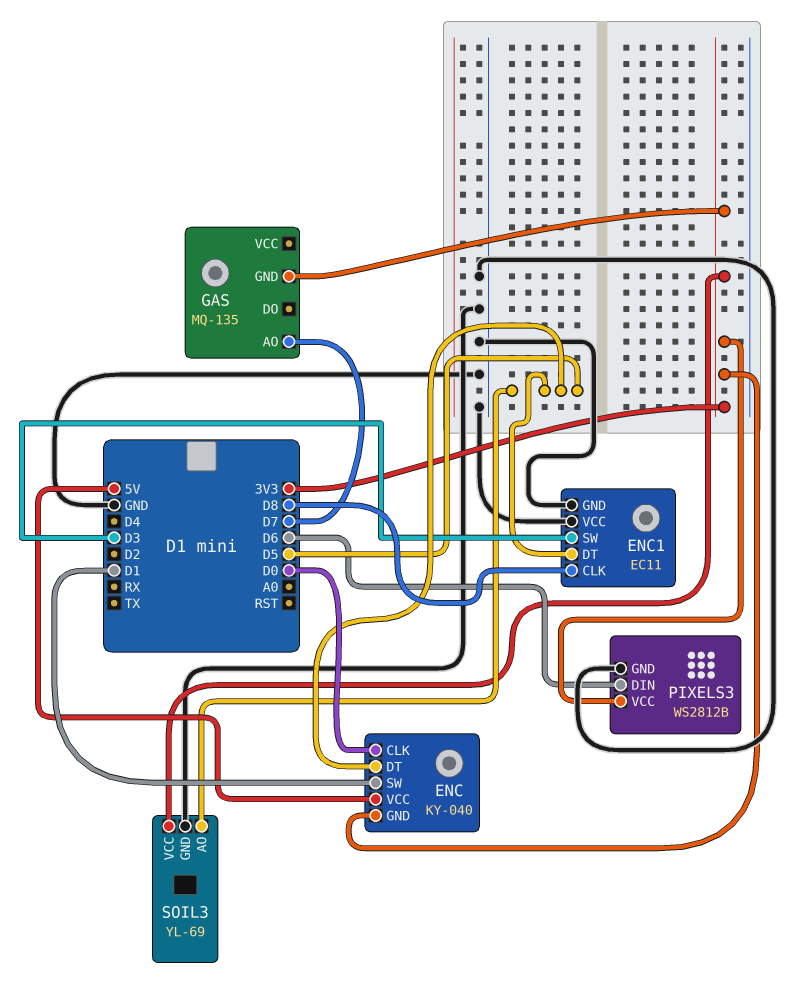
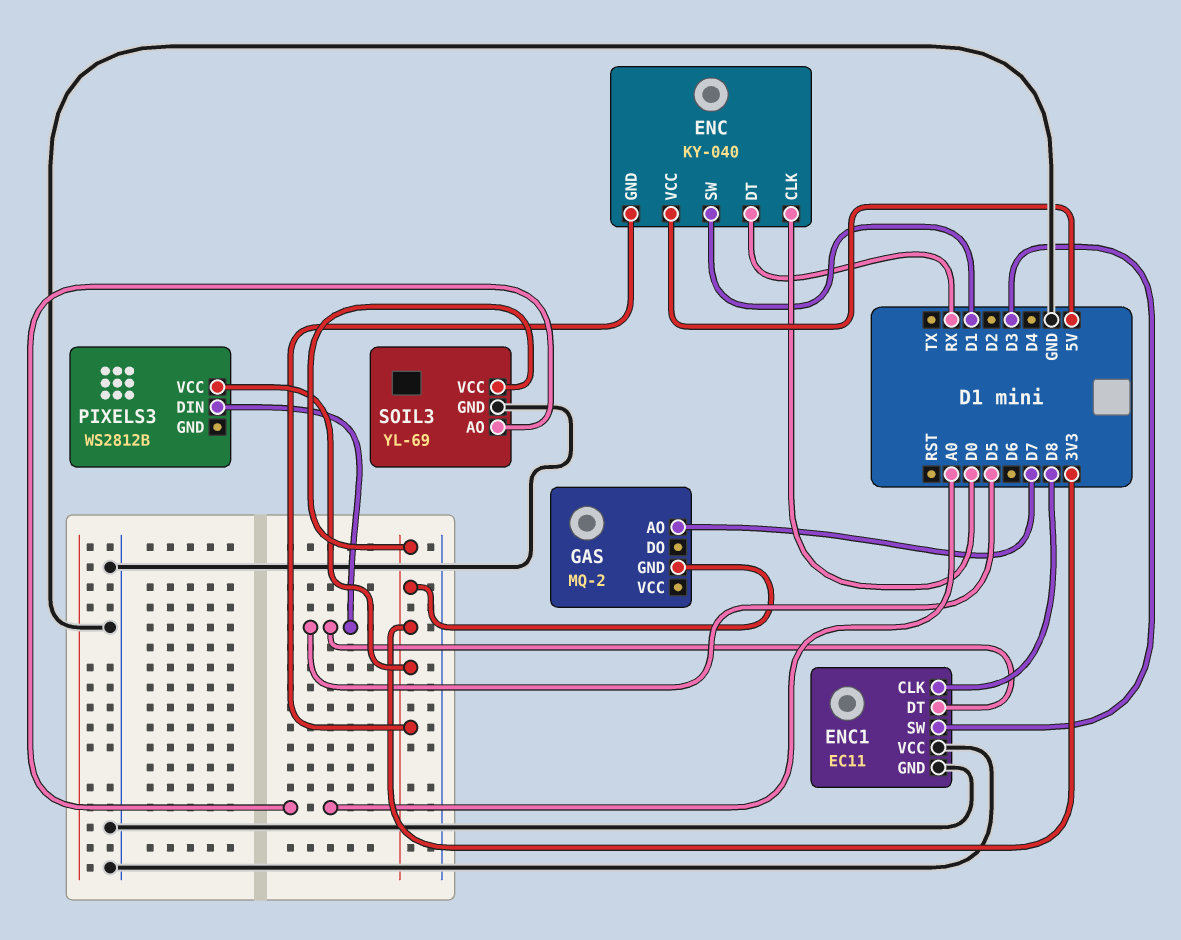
ENC pin DT: D5 -> RX
GAS: MQ-135 -> MQ-2
PIXELS3 pin DIN: D6 -> D5
PIXELS3 pin GND: GND -> none
SOIL3 pin AO: D5 -> A0

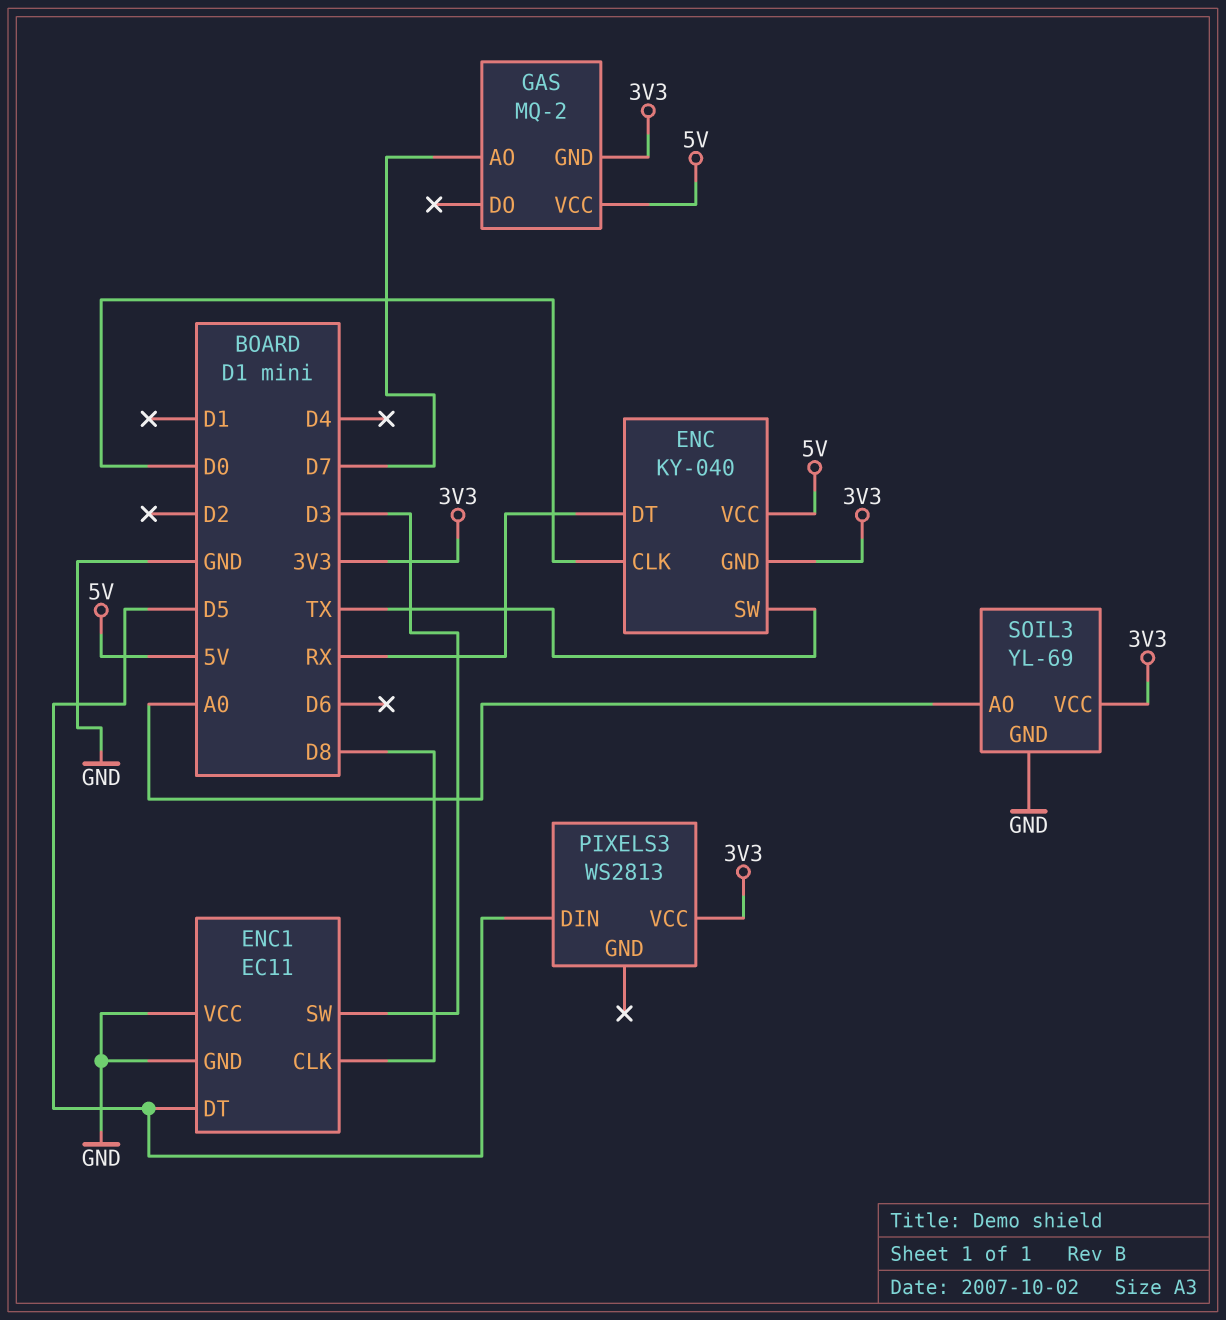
ENC pin SW: D1 -> TX
GAS pin VCC: none -> 5V
PIXELS3: WS2812B -> WS2813

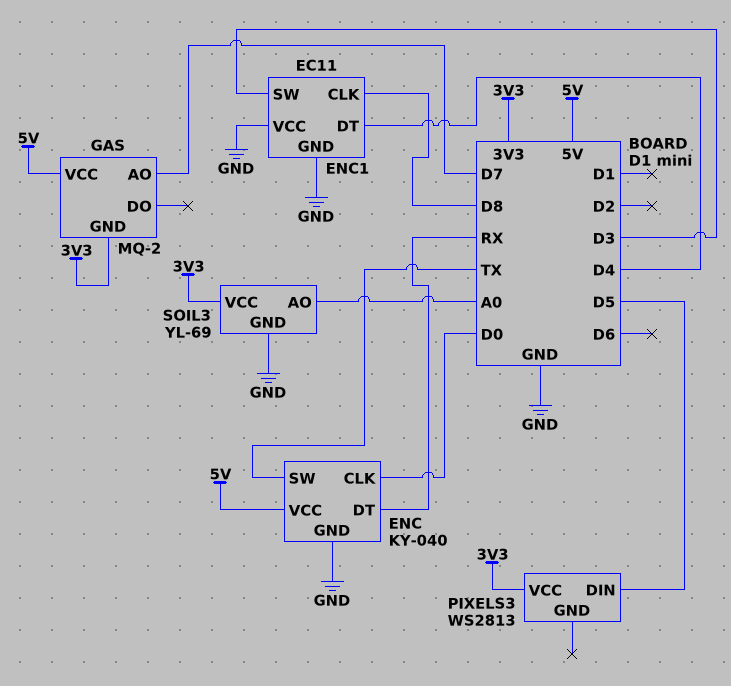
ENC pin GND: 3V3 -> GND
ENC1 pin DT: D5 -> D4

